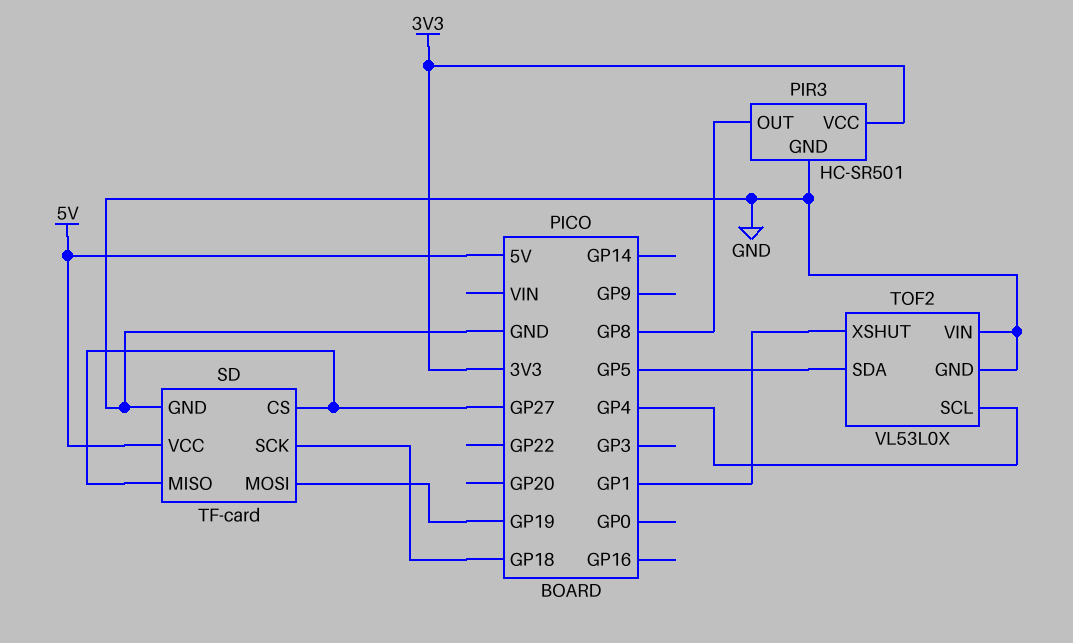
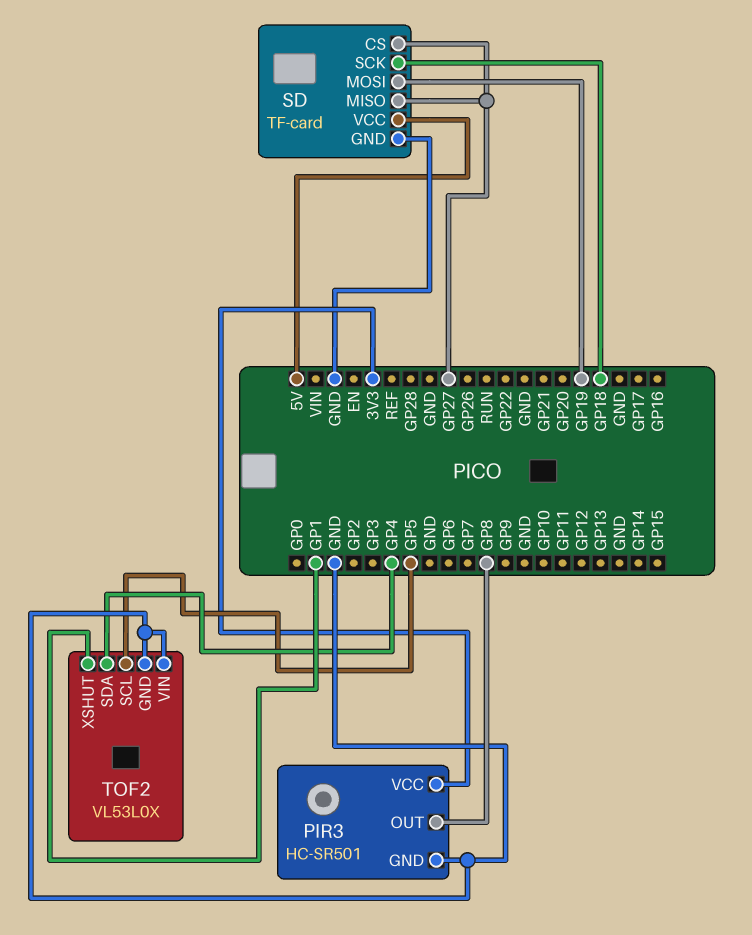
TOF2 pin SCL: GP4 -> GP5
TOF2 pin SDA: GP5 -> GP4

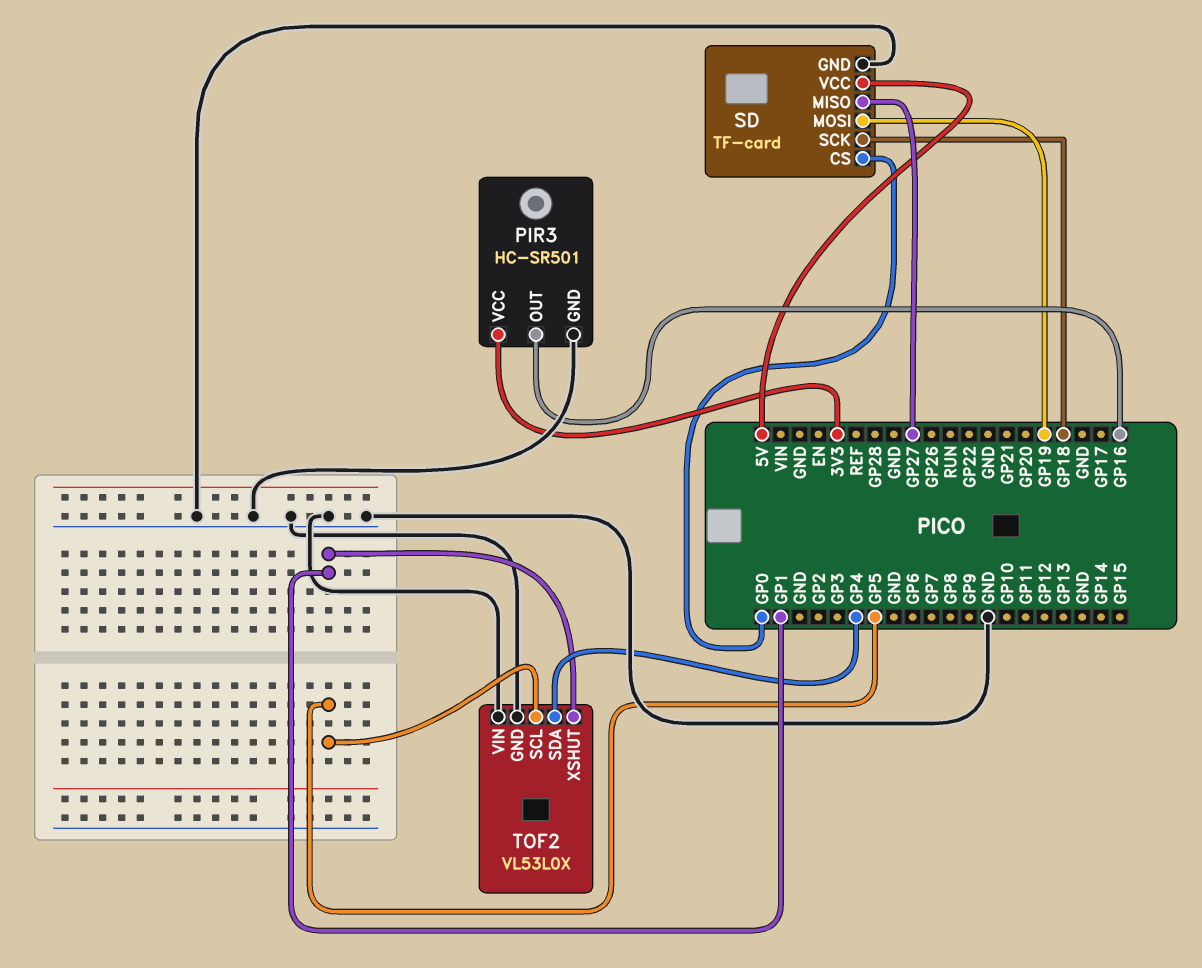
PIR3 pin OUT: GP8 -> GP16
SD pin CS: GP27 -> GP0

